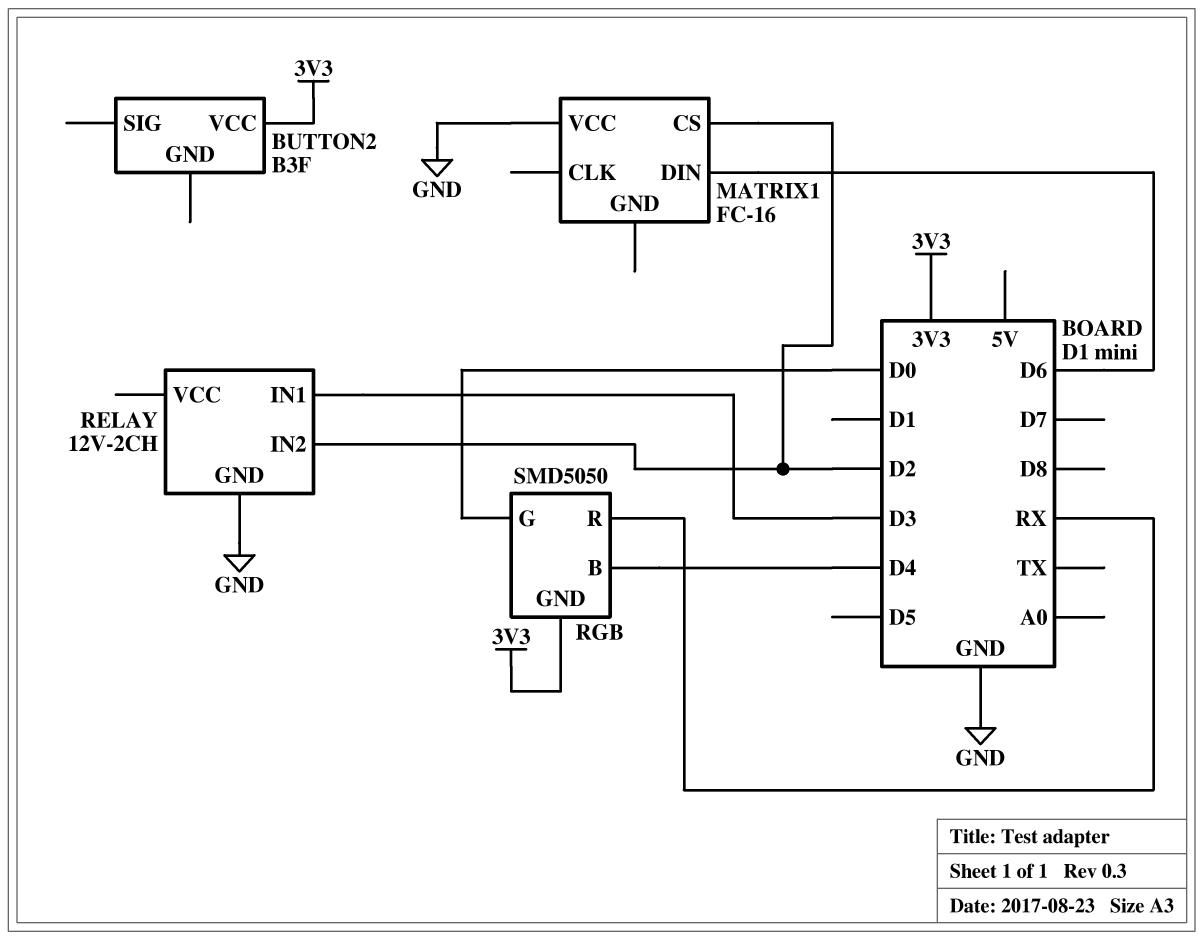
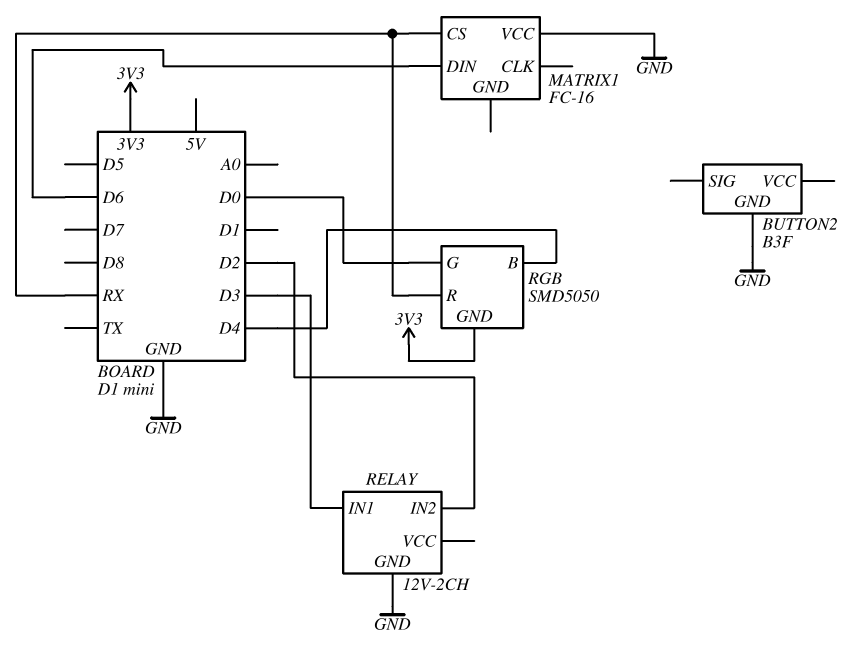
BUTTON2 pin GND: none -> GND
BUTTON2 pin VCC: 3V3 -> none
MATRIX1 pin CS: D2 -> RX

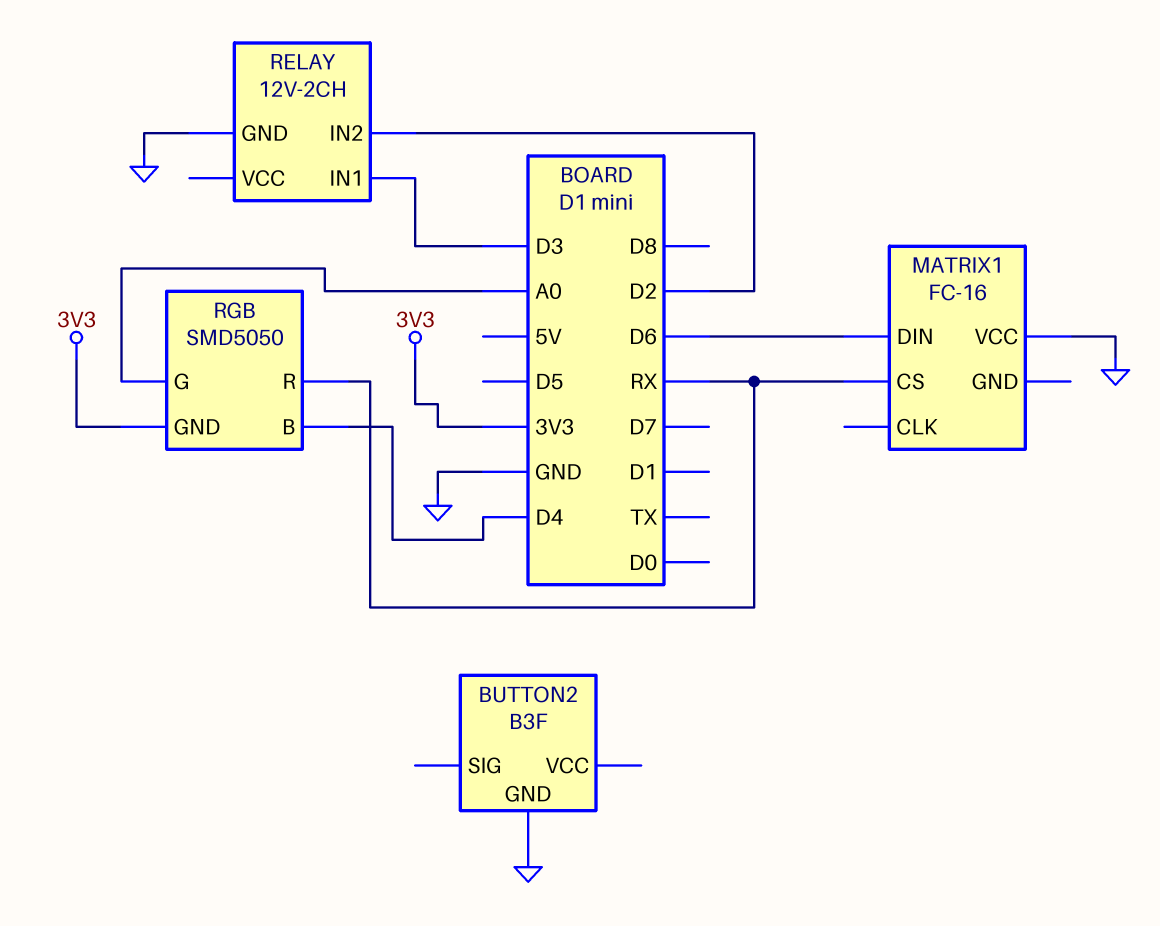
RGB pin G: D0 -> A0

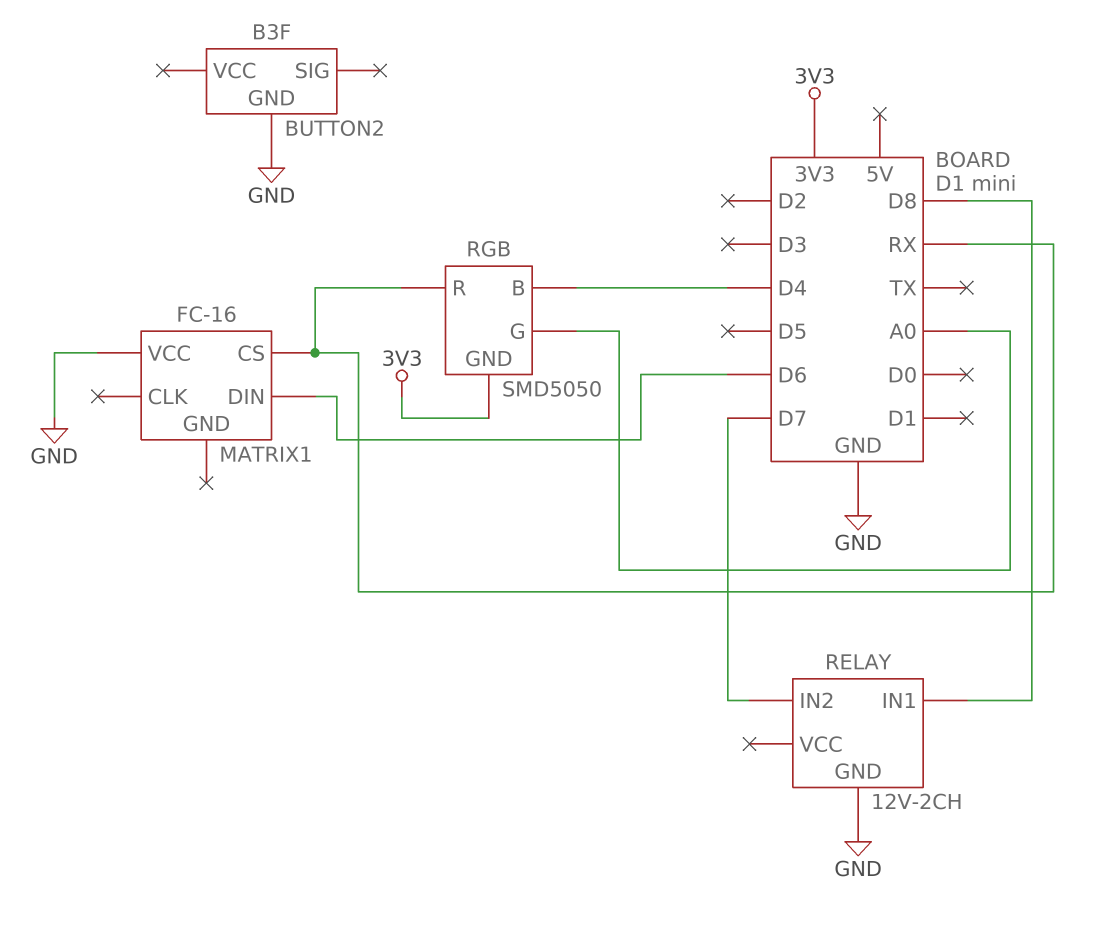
RELAY pin IN1: D3 -> D8
RELAY pin IN2: D2 -> D7

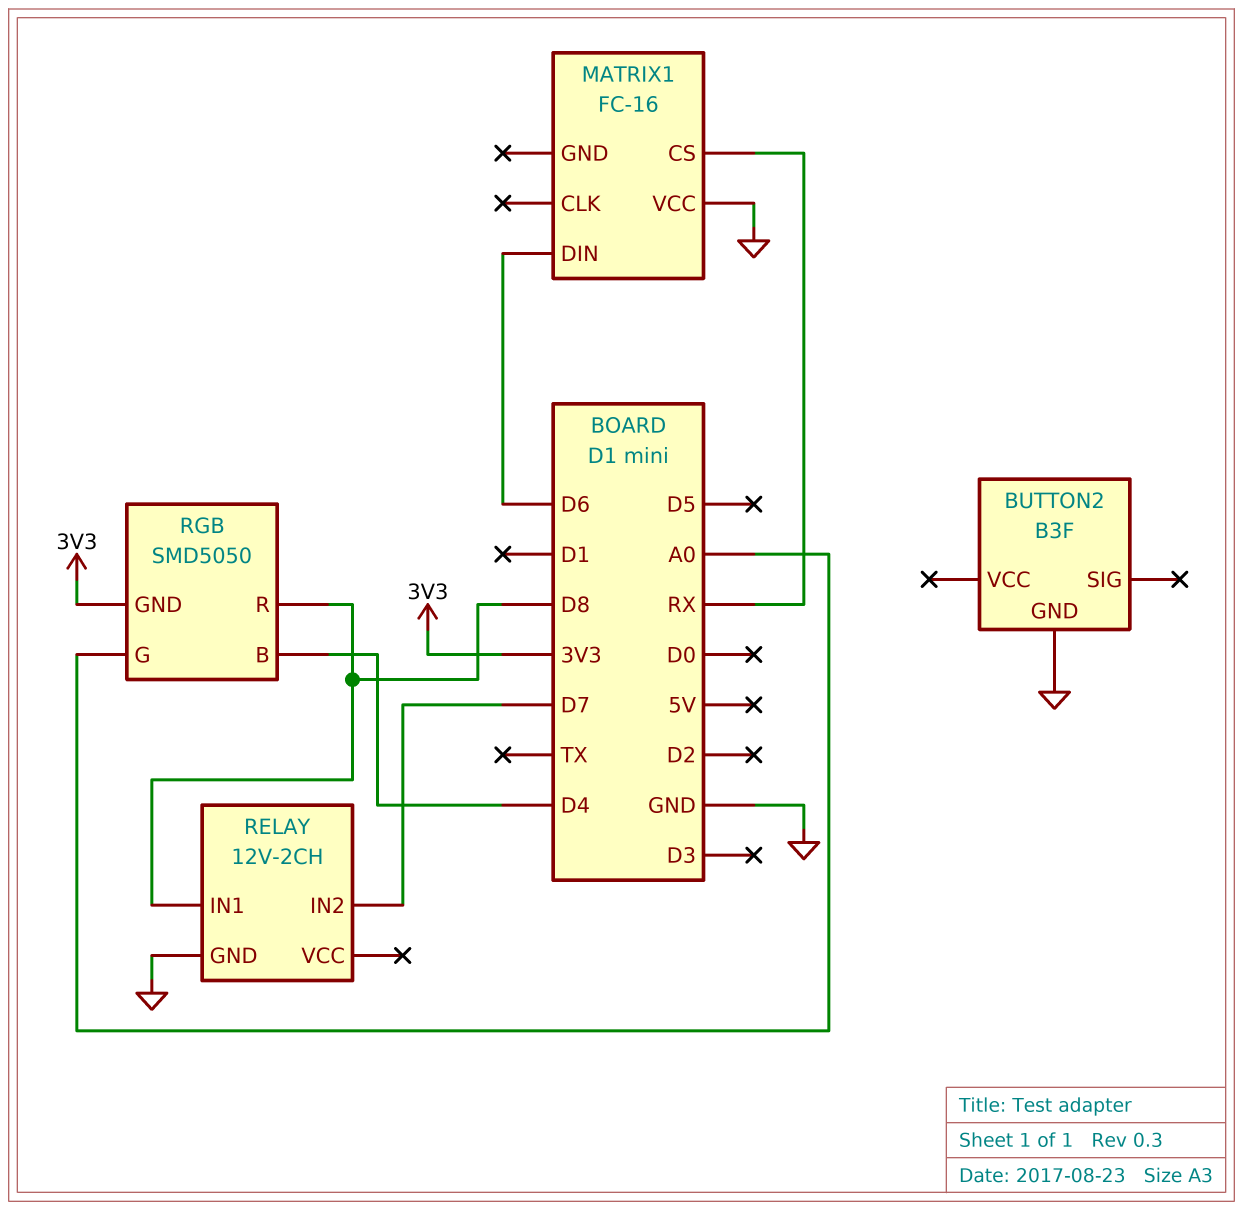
RGB pin R: RX -> D8

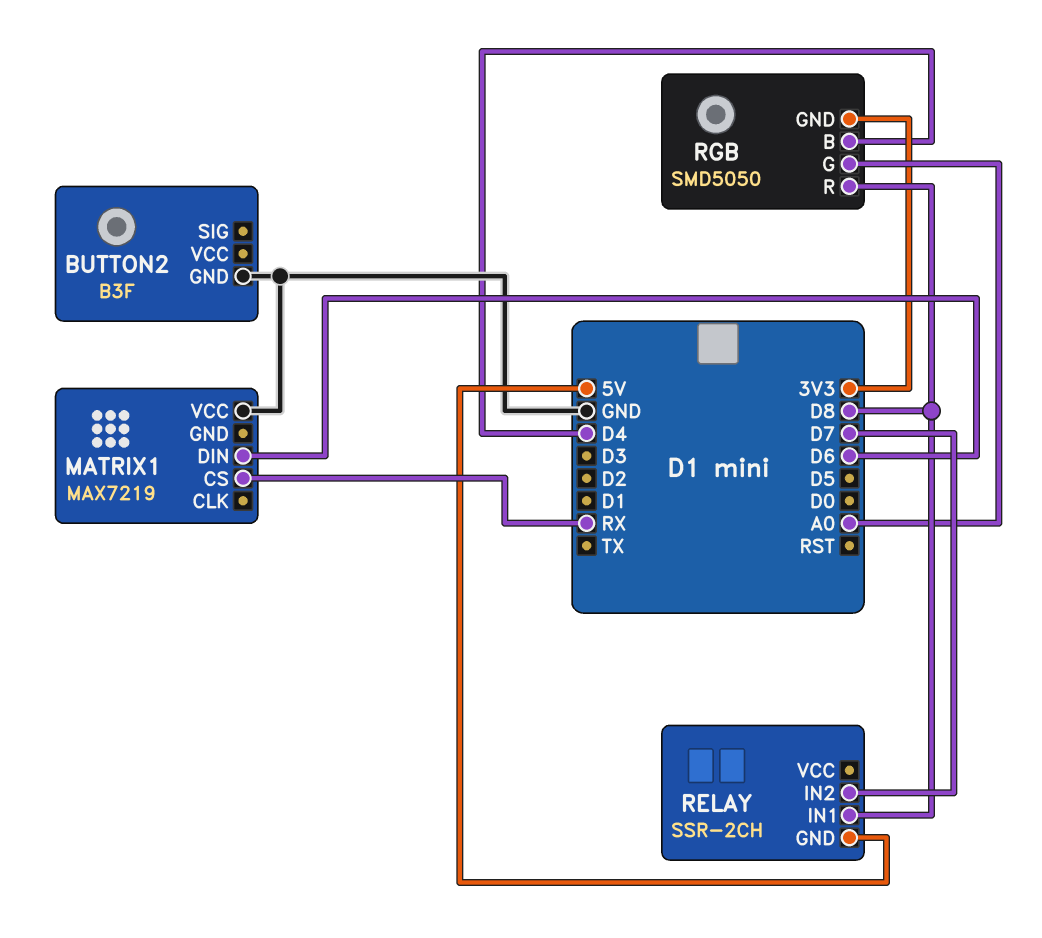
MATRIX1: FC-16 -> MAX7219
RELAY: 12V-2CH -> SSR-2CH
RELAY pin GND: GND -> 5V

